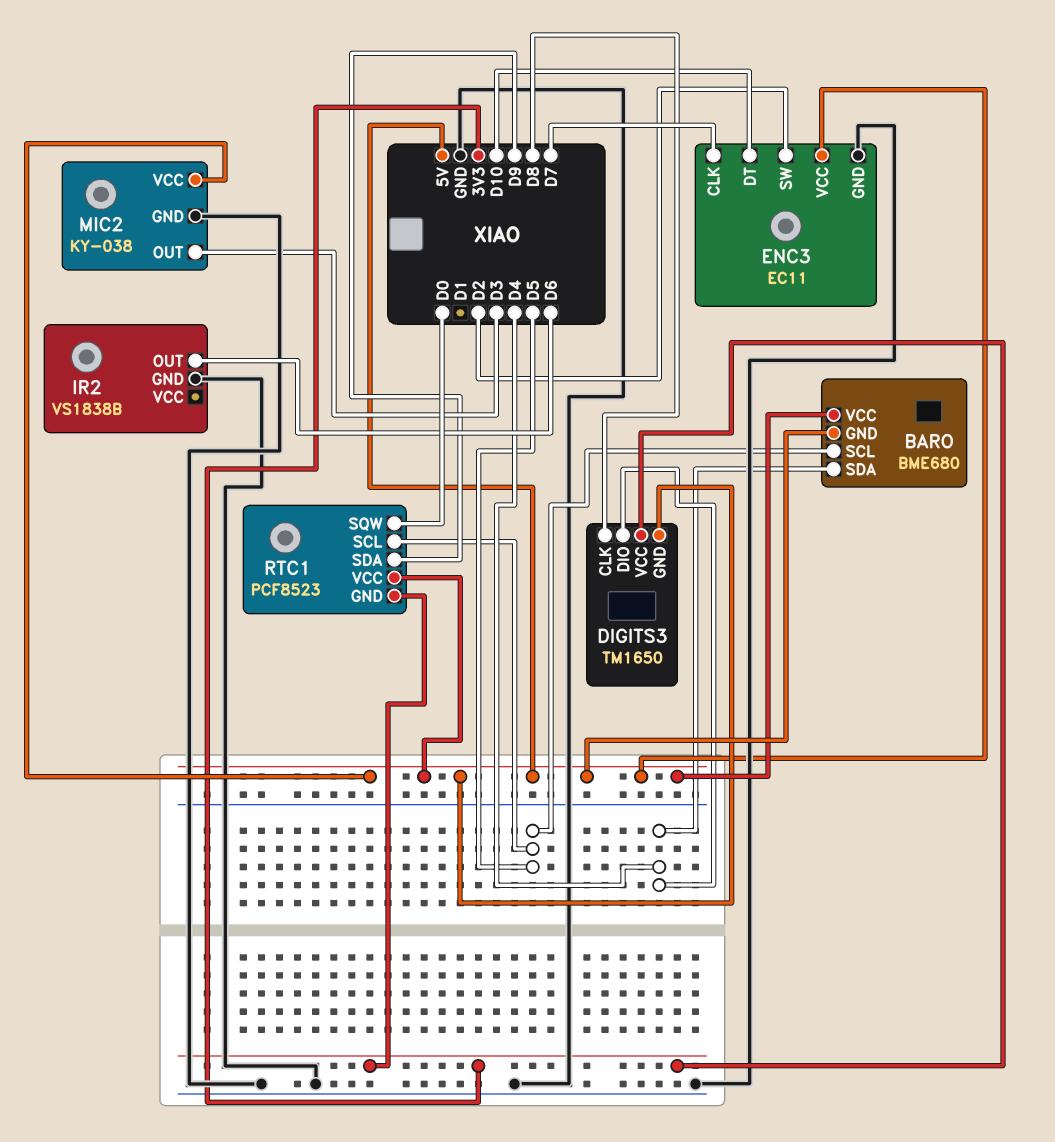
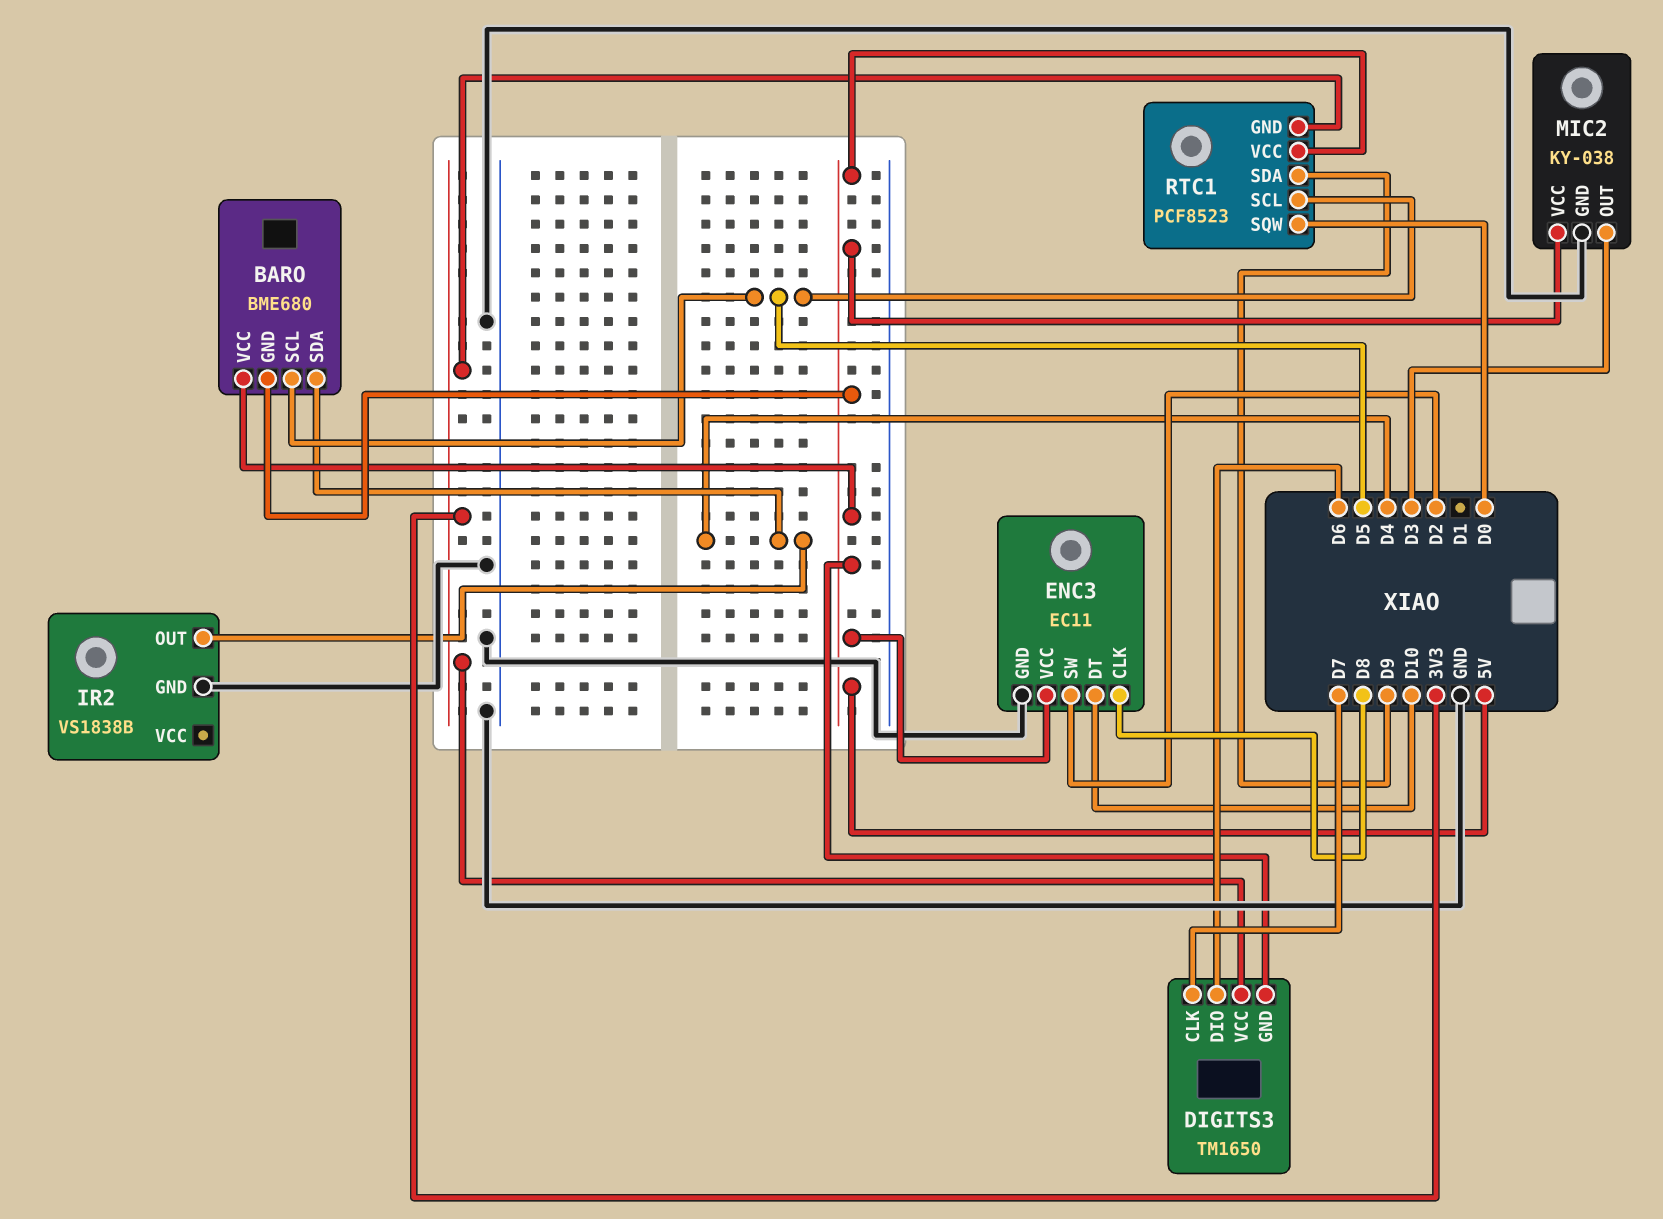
DIGITS3 pin CLK: D8 -> D7
DIGITS3 pin DIO: D4 -> D6
ENC3 pin CLK: D7 -> D8
IR2 pin OUT: D6 -> D4

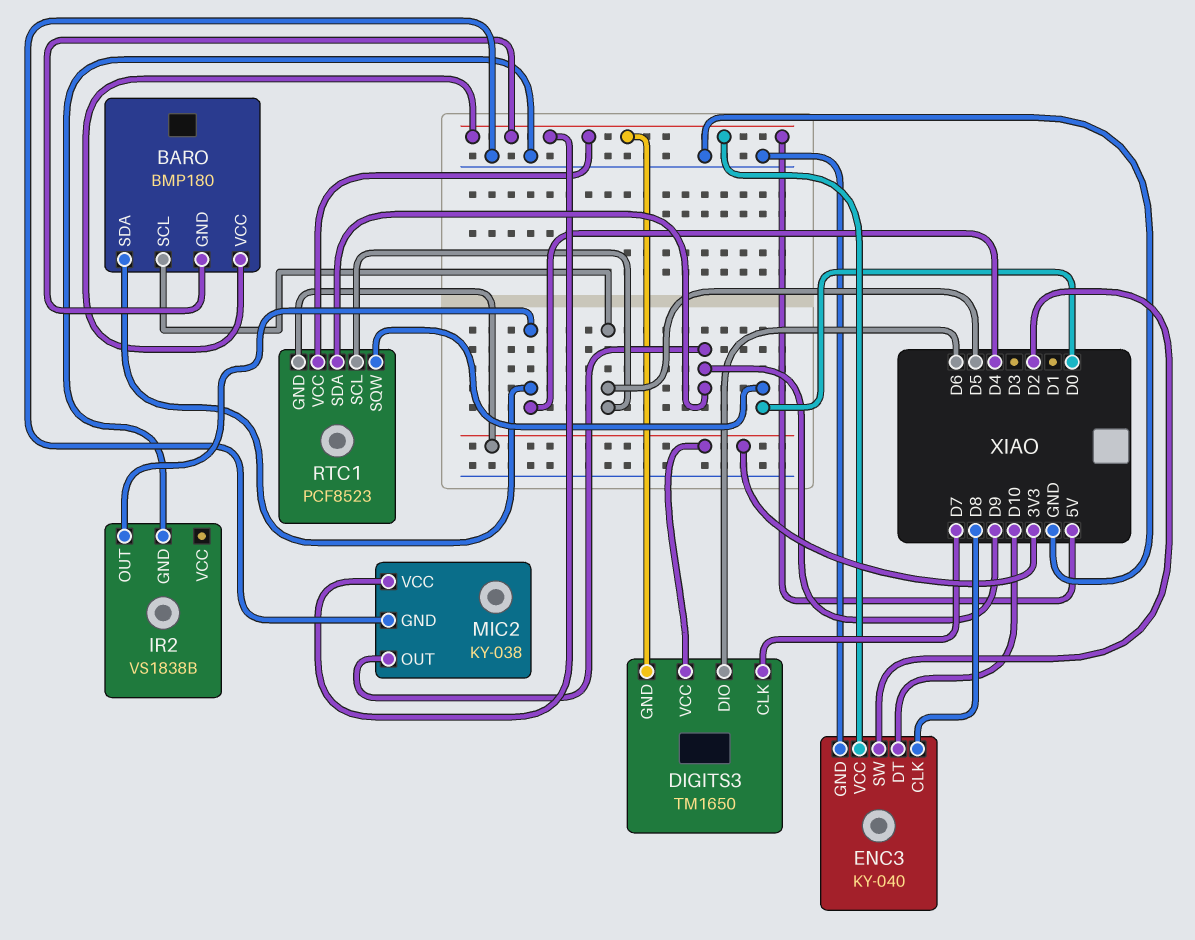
BARO: BME680 -> BMP180
ENC3: EC11 -> KY-040
MIC2 pin OUT: D3 -> D9

